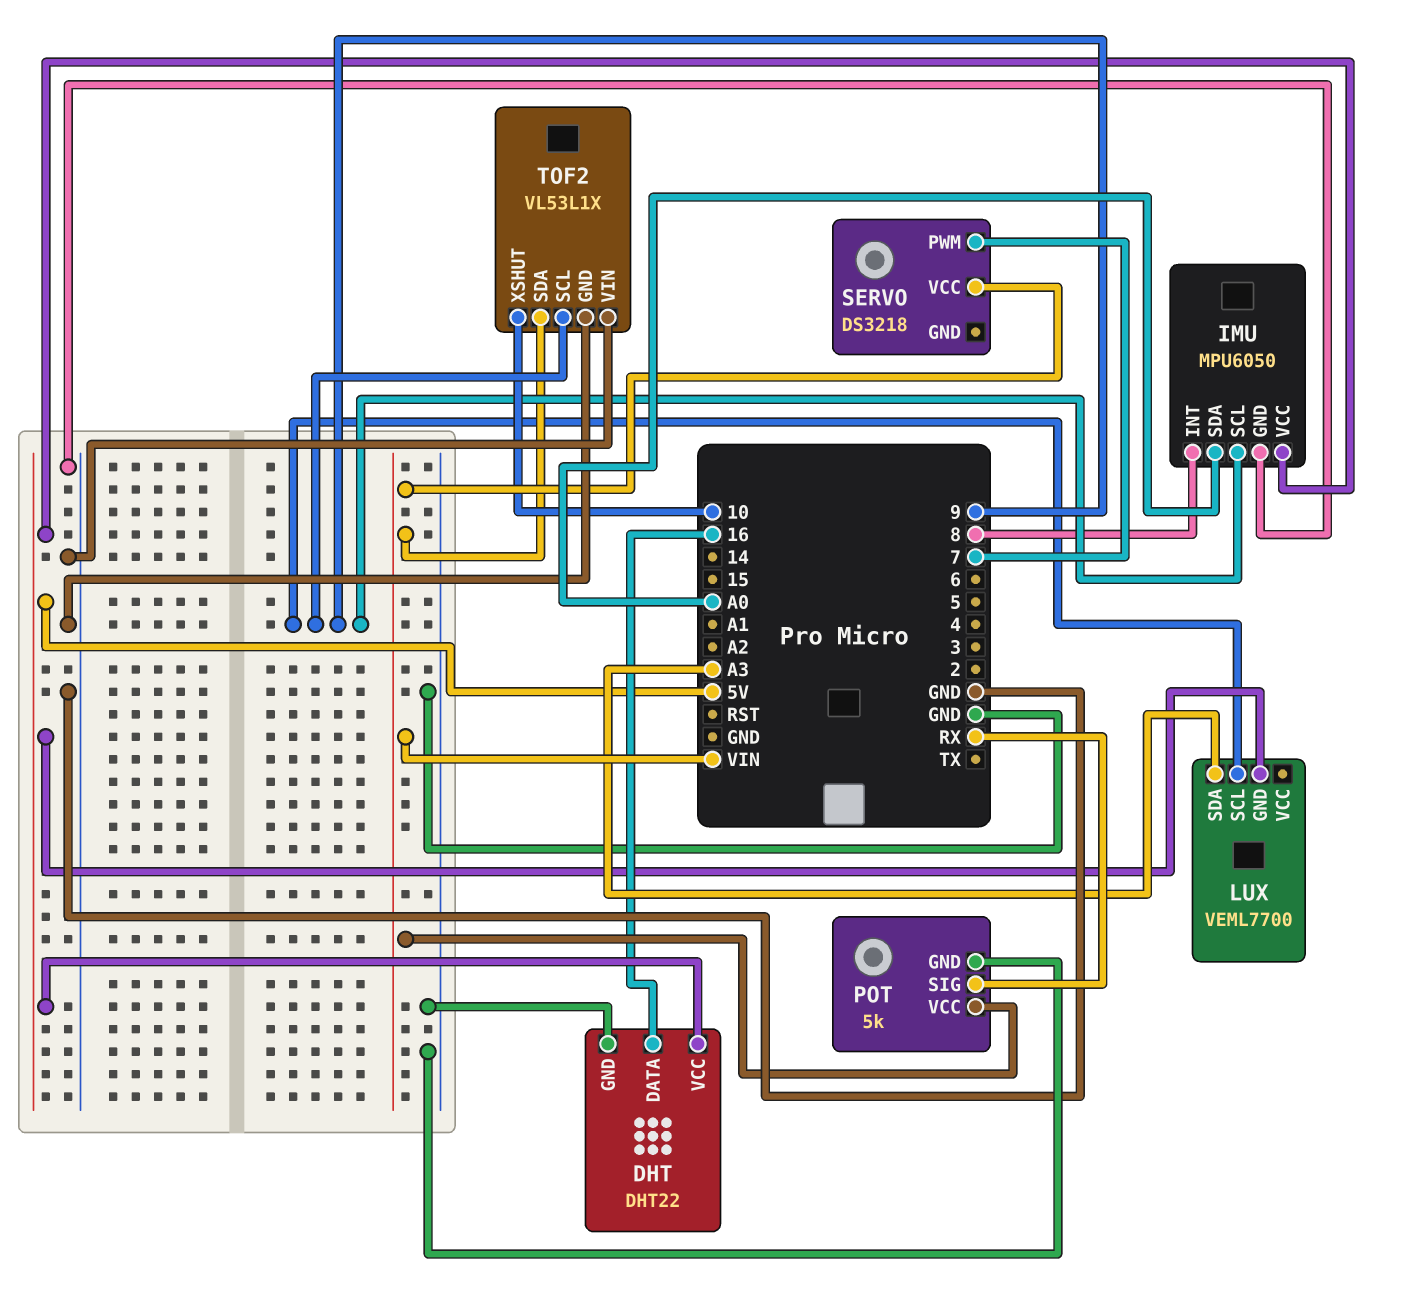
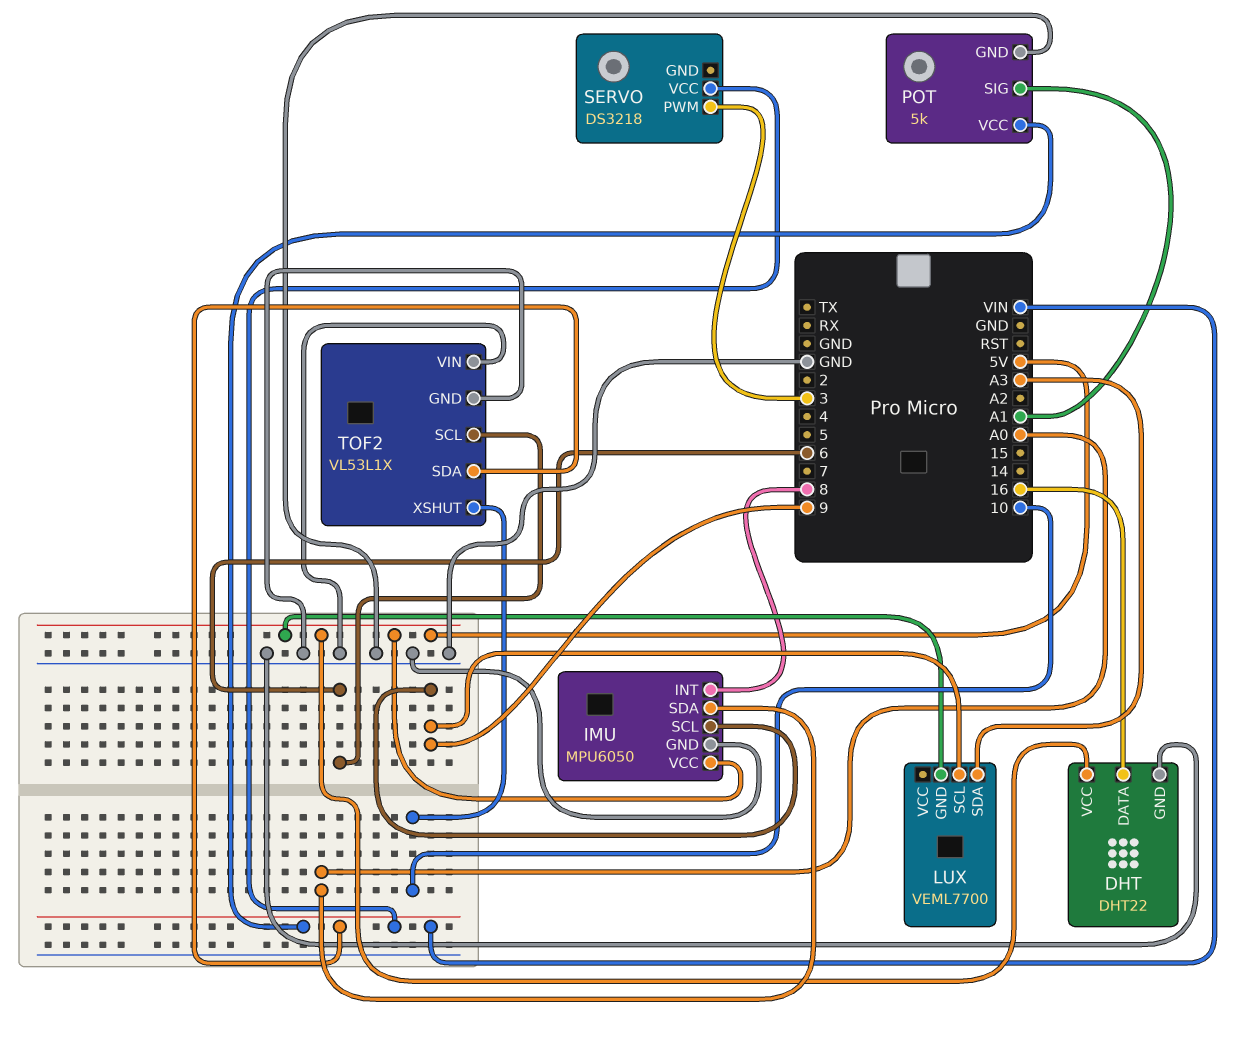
POT pin SIG: RX -> A1
SERVO pin PWM: 7 -> 3
TOF2 pin SCL: 9 -> 6

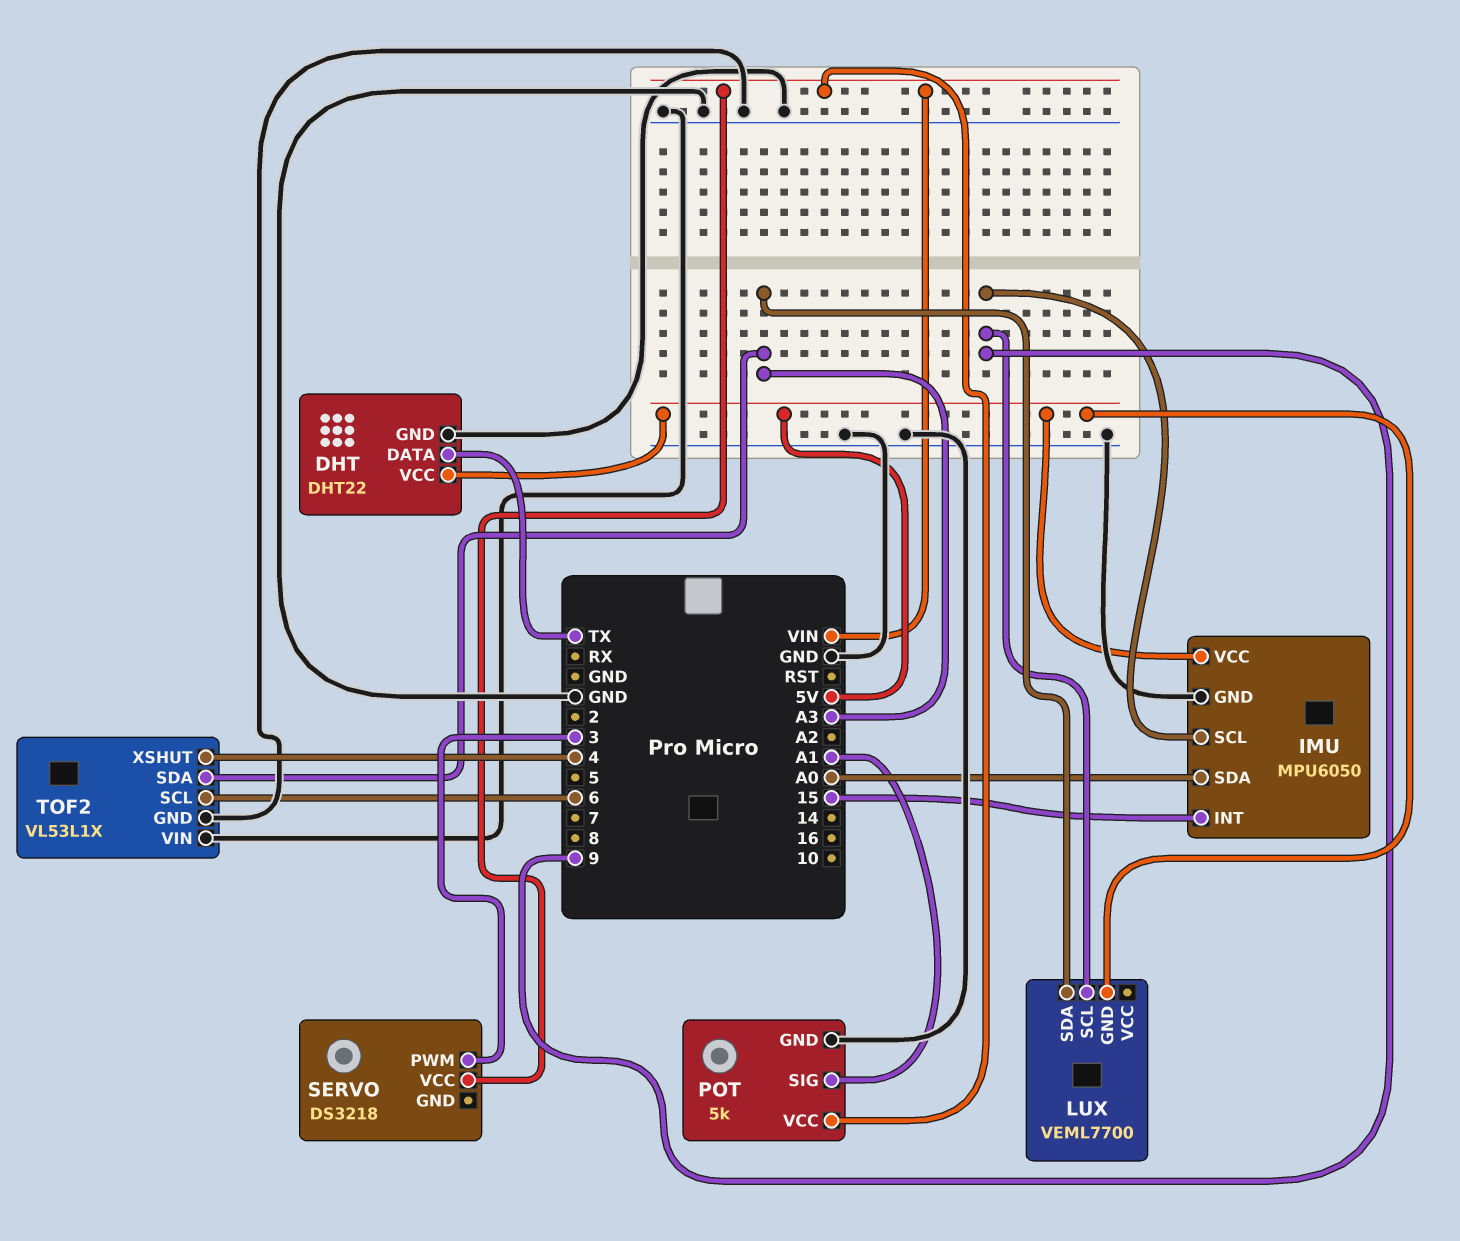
DHT pin DATA: 16 -> TX
IMU pin INT: 8 -> 15
TOF2 pin SDA: VIN -> A3
TOF2 pin XSHUT: 10 -> 4

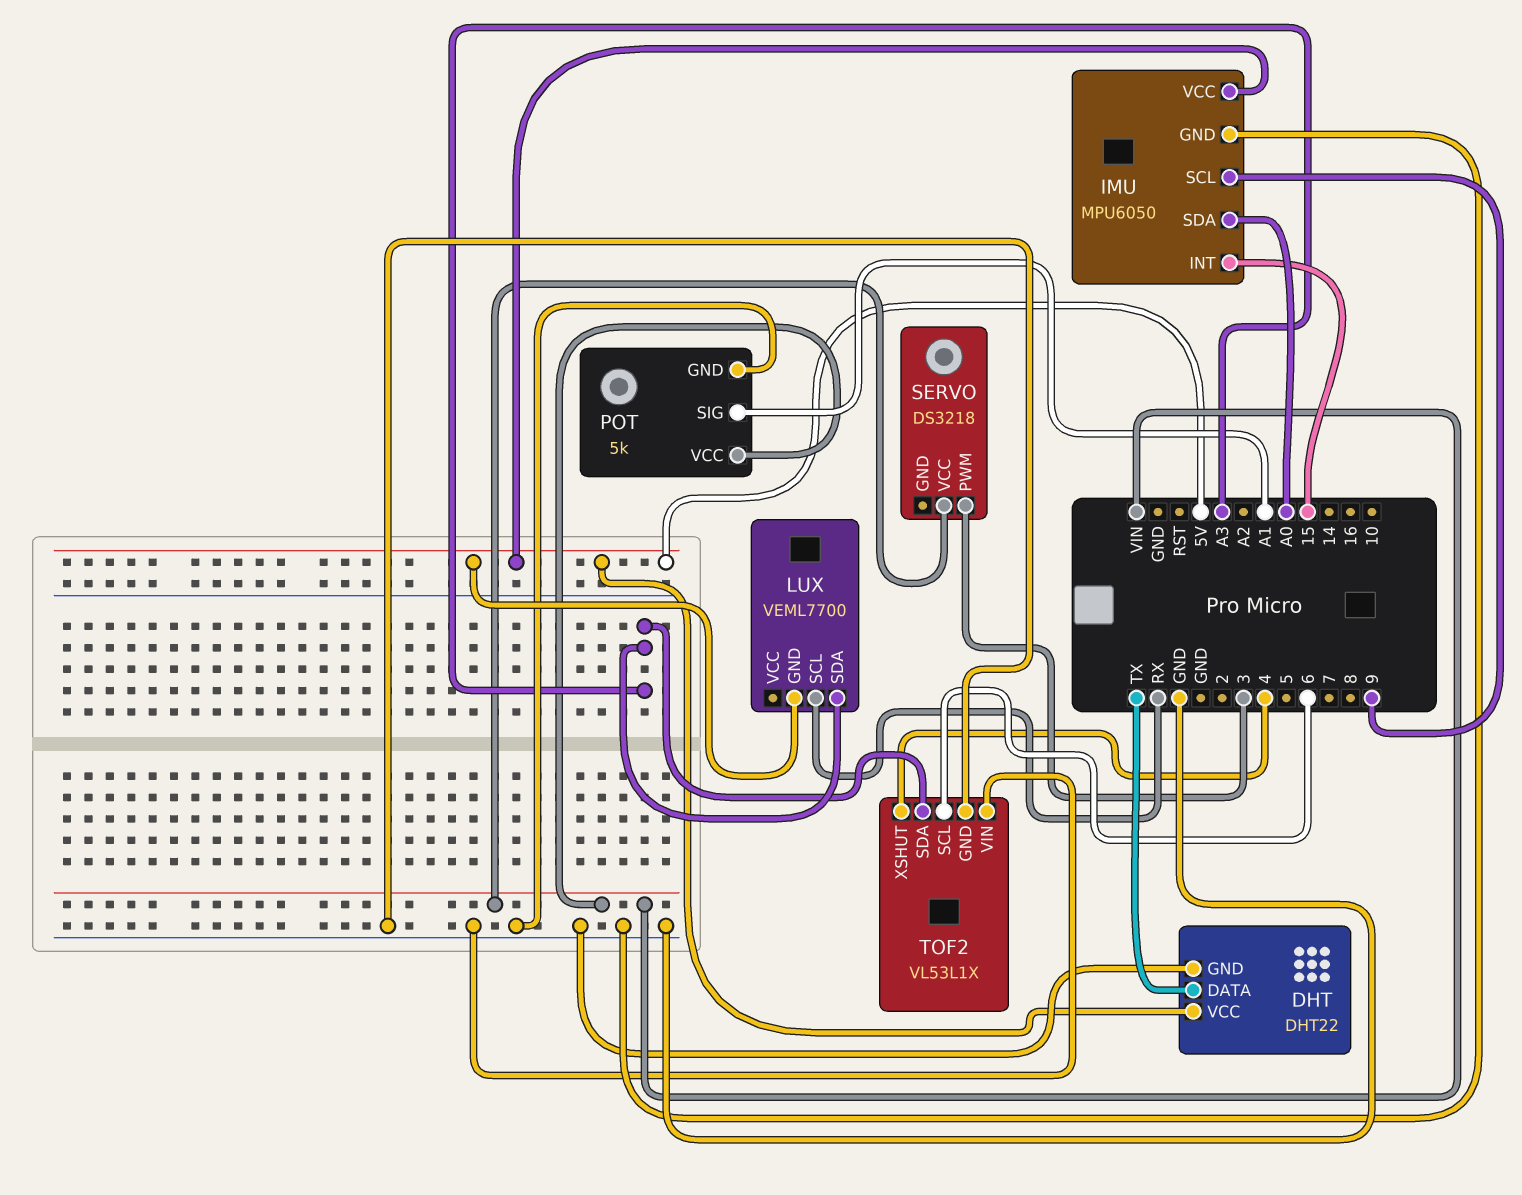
LUX pin SCL: 9 -> RX

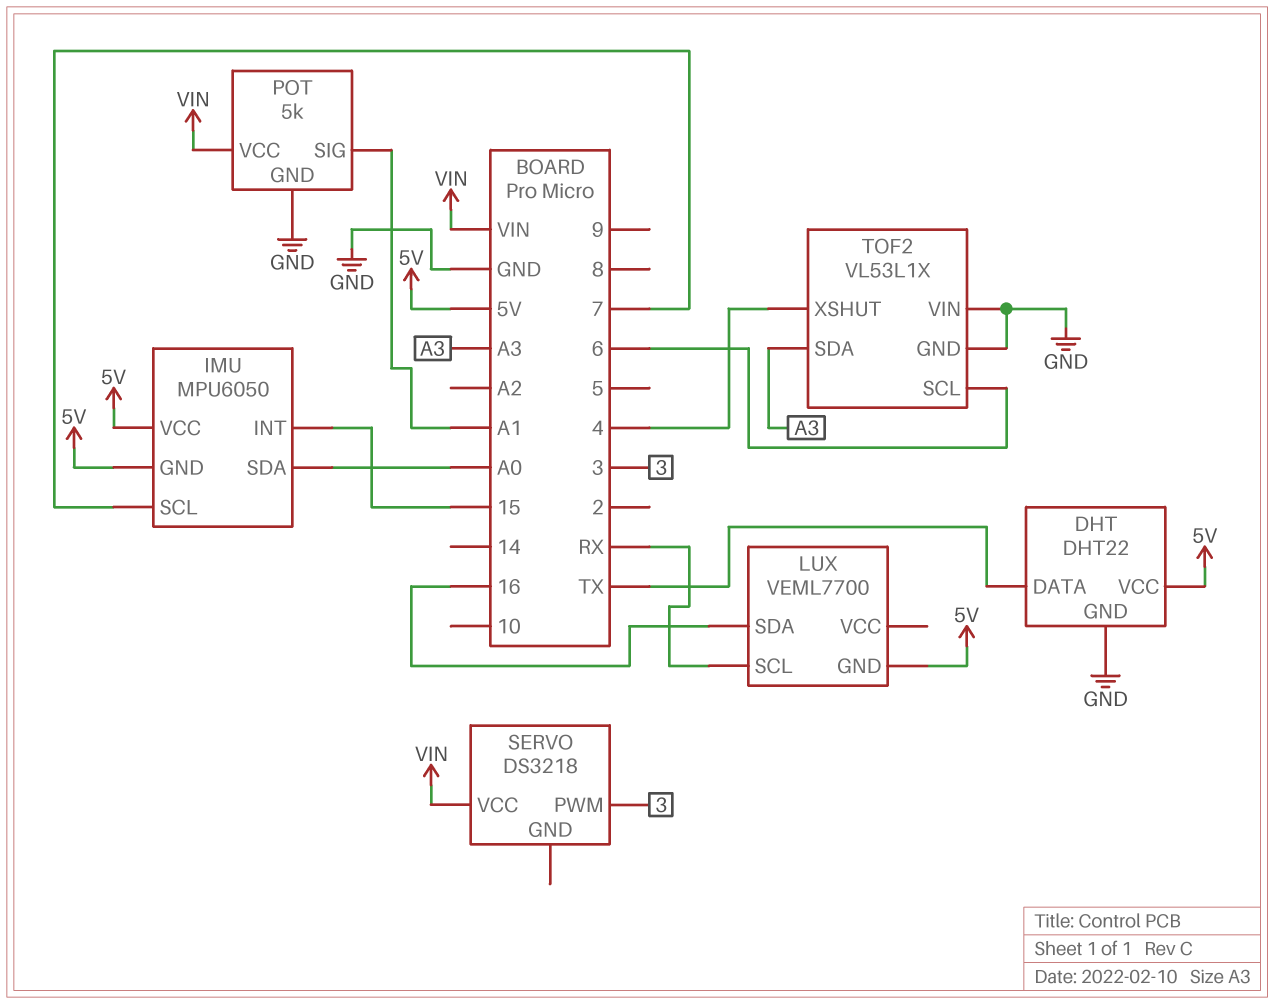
IMU pin GND: GND -> 5V
IMU pin SCL: 9 -> 7
LUX pin SDA: A3 -> 16

